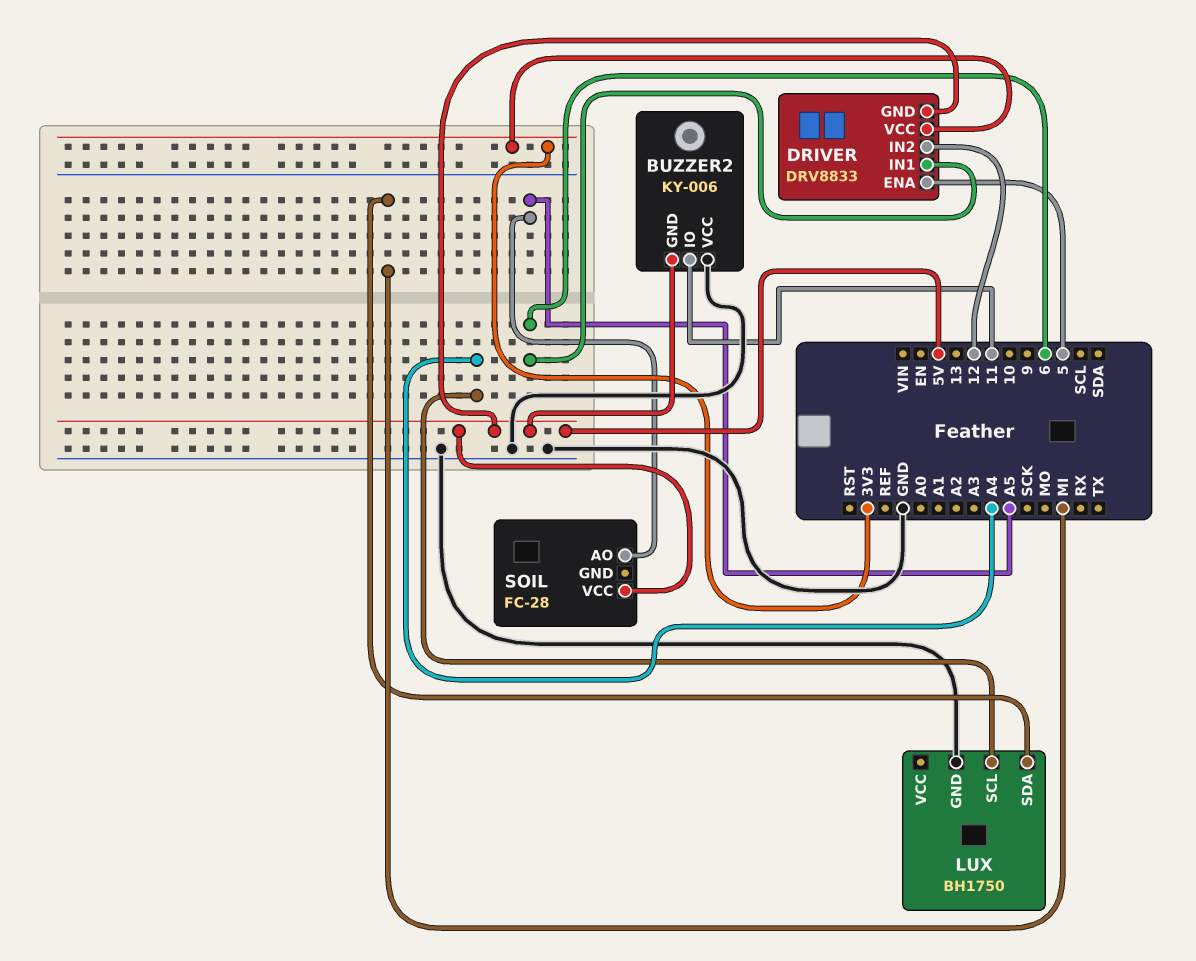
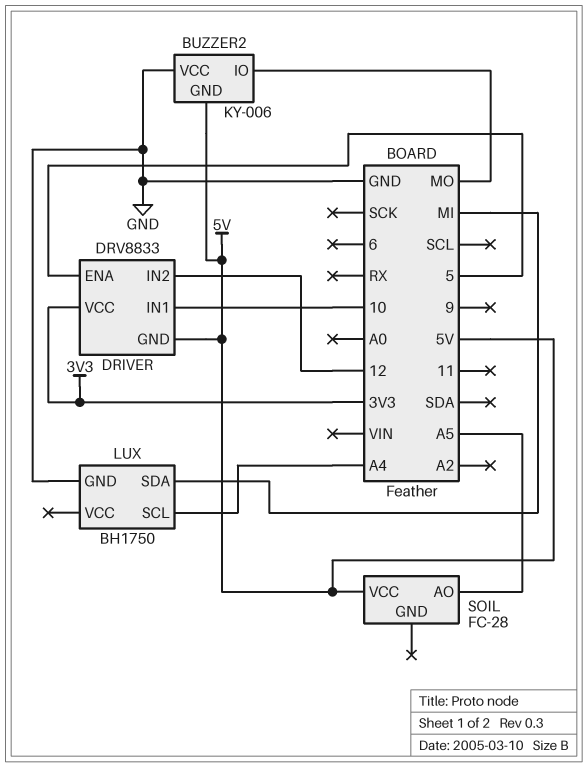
BUZZER2 pin IO: 11 -> MO
DRIVER pin IN1: 6 -> 10

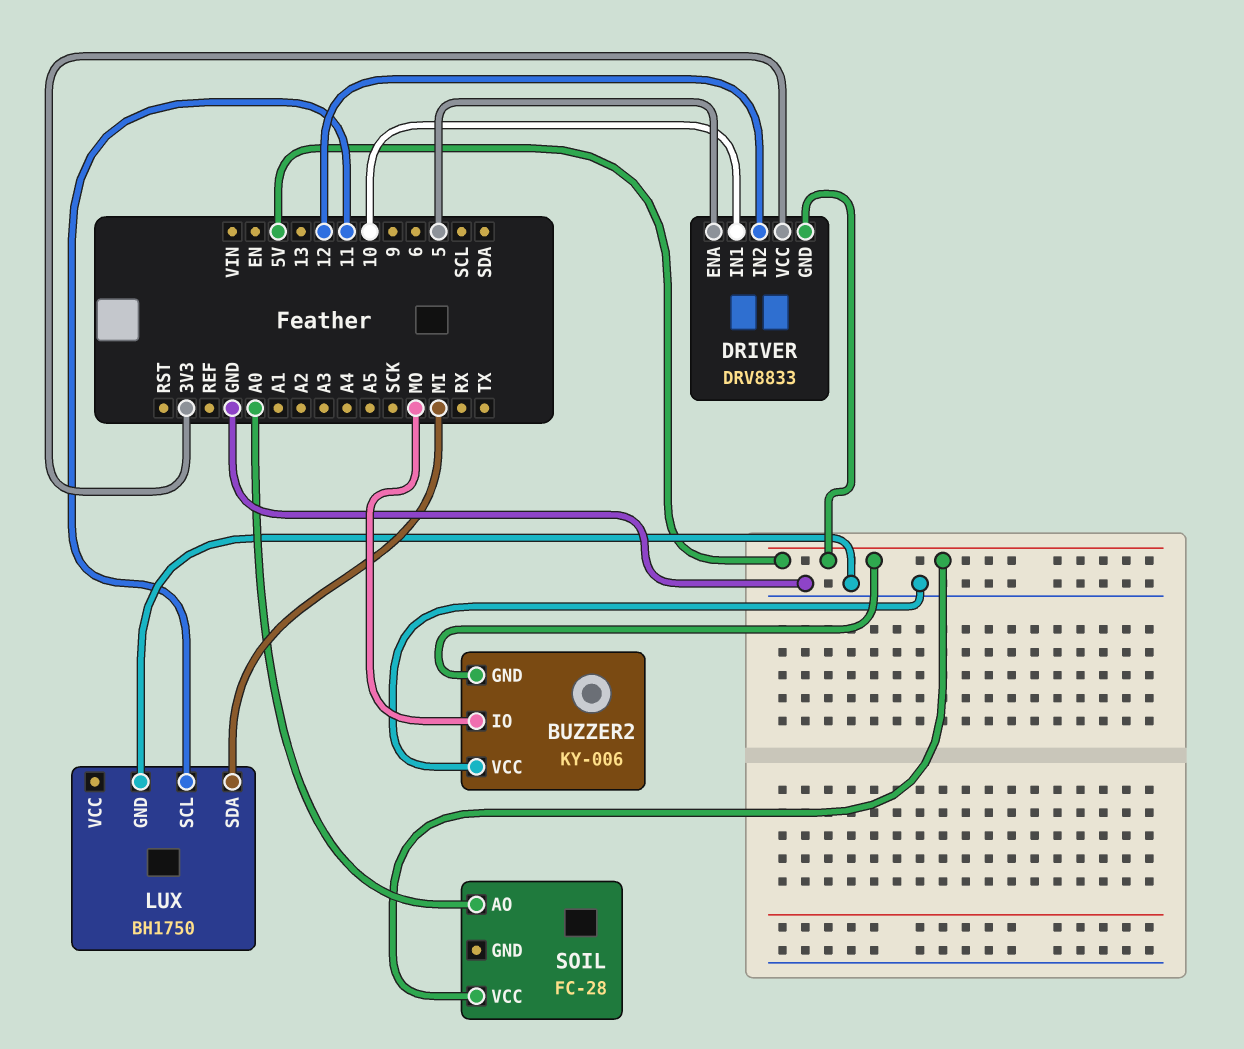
LUX pin SCL: A4 -> 11
SOIL pin AO: A5 -> A0

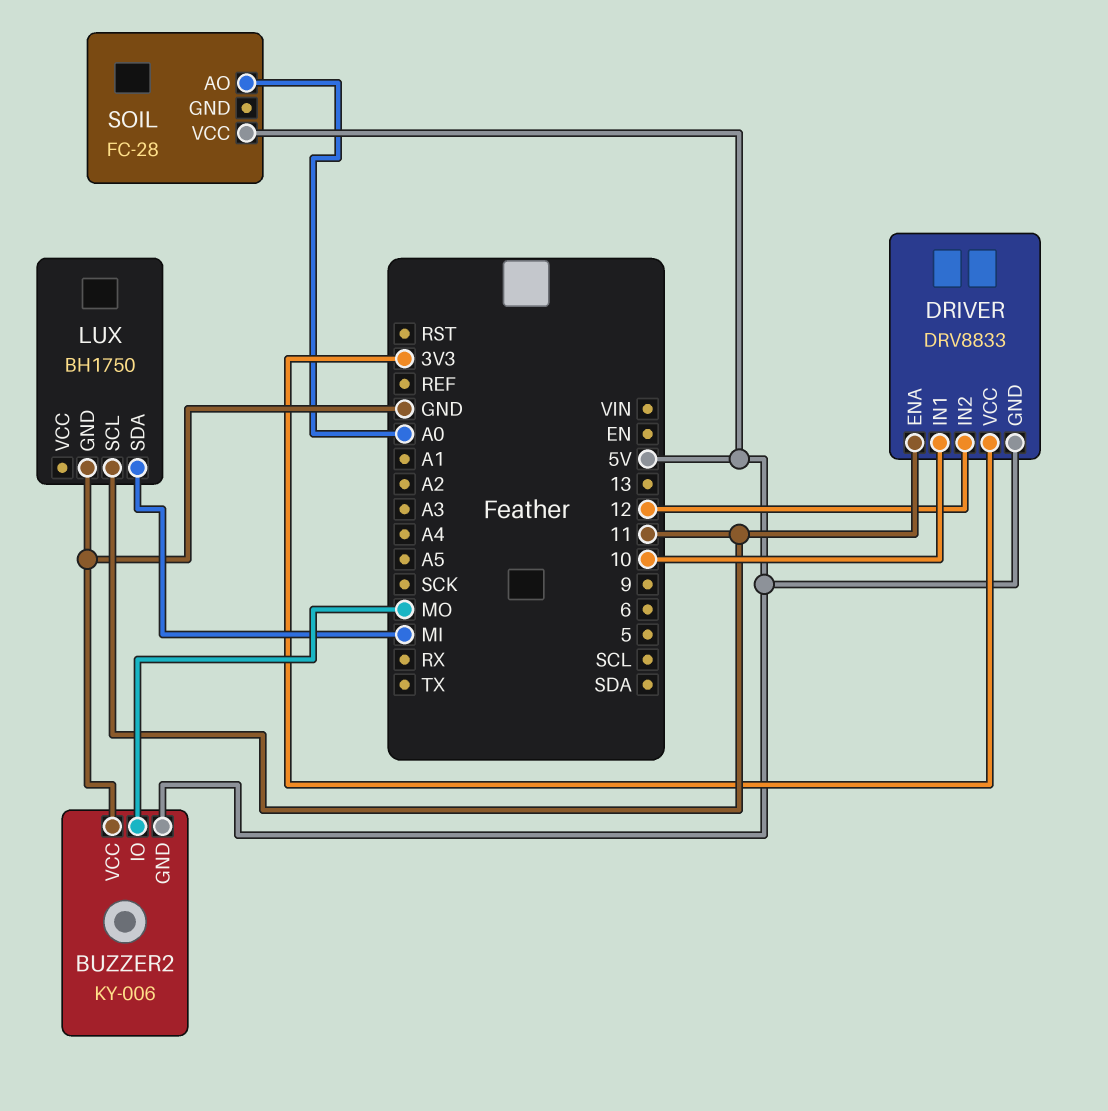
DRIVER pin ENA: 5 -> 11

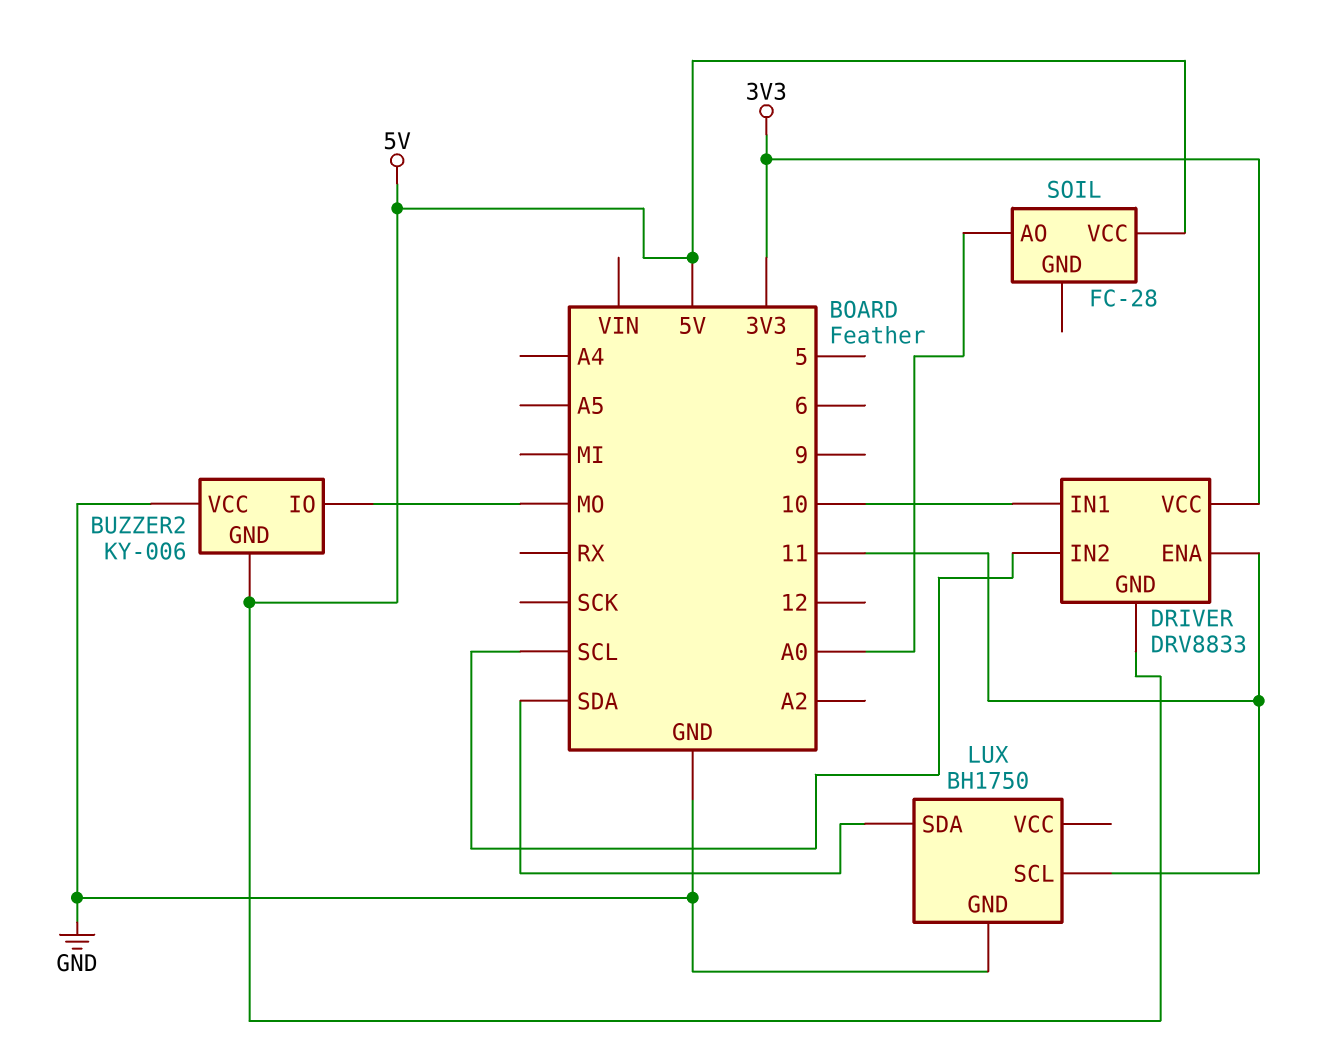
DRIVER pin IN2: 12 -> SCL
LUX pin SDA: MI -> SDA

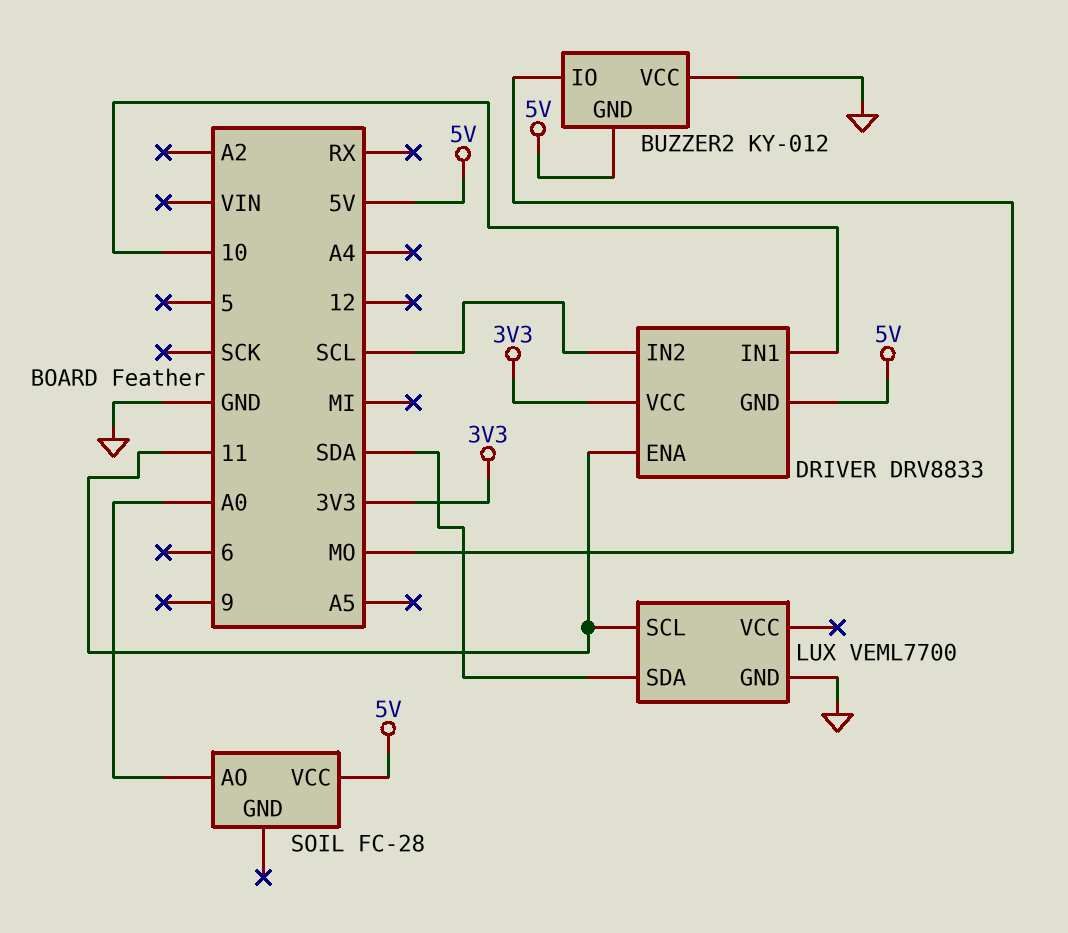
BUZZER2: KY-006 -> KY-012
LUX: BH1750 -> VEML7700

